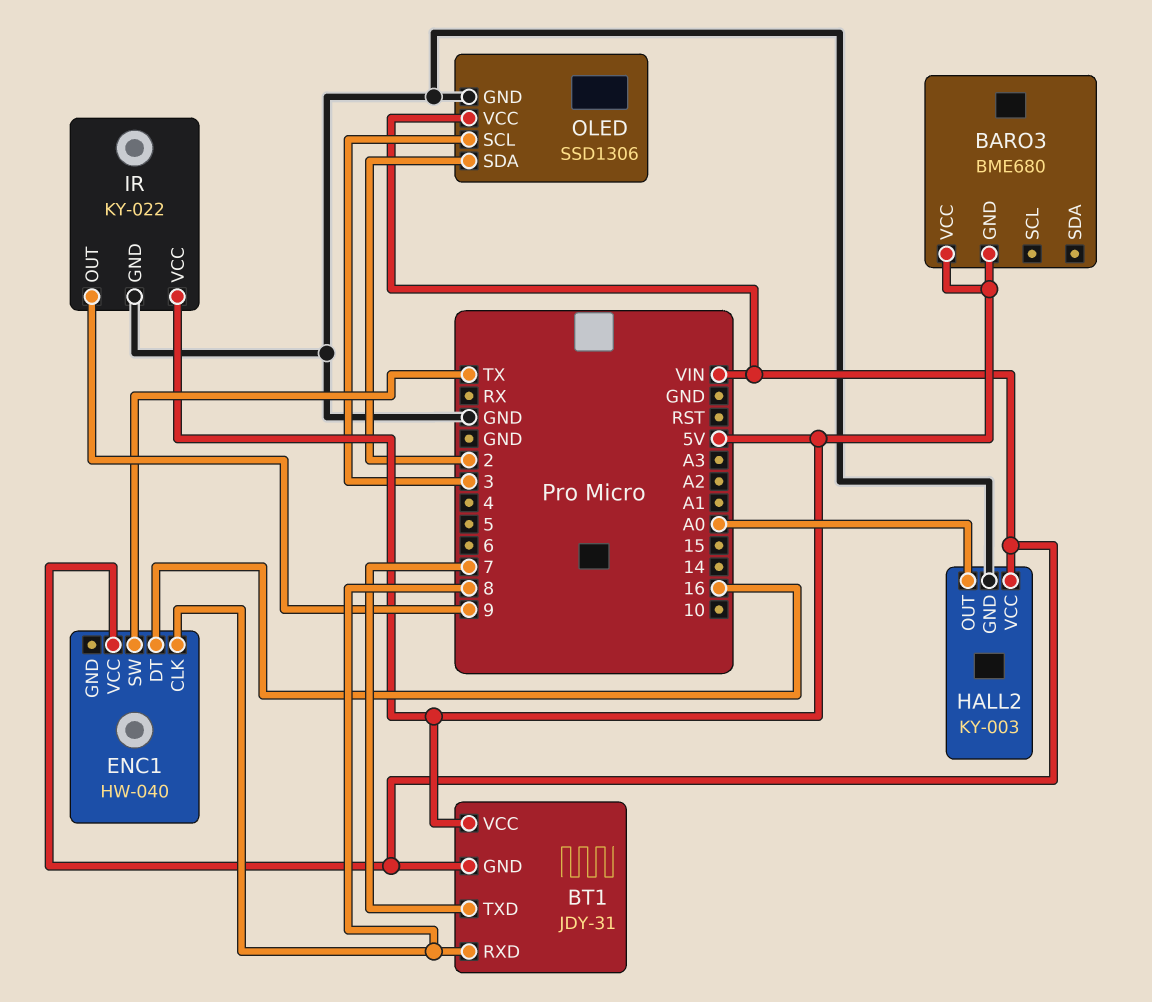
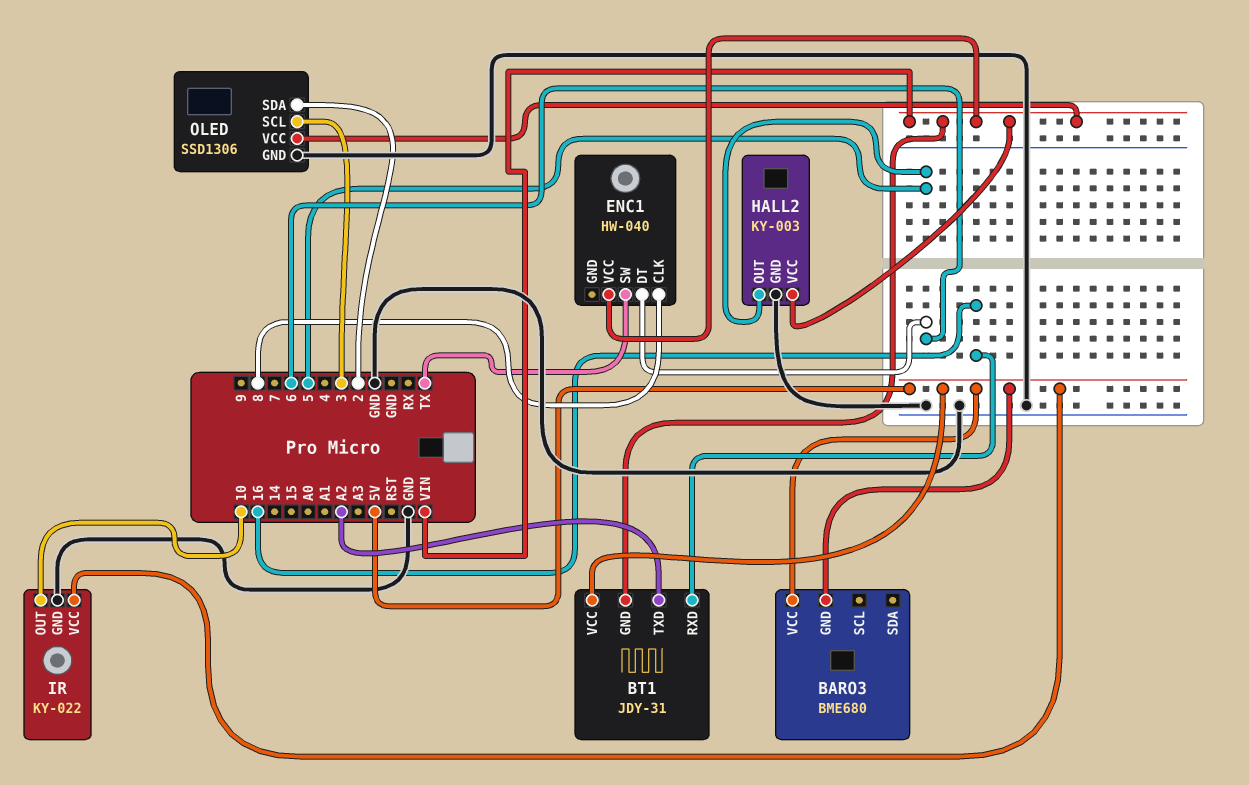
BT1 pin RXD: 8 -> 16
BT1 pin TXD: 7 -> A2
ENC1 pin DT: 16 -> 6
HALL2 pin OUT: A0 -> 5
IR pin OUT: 9 -> 10

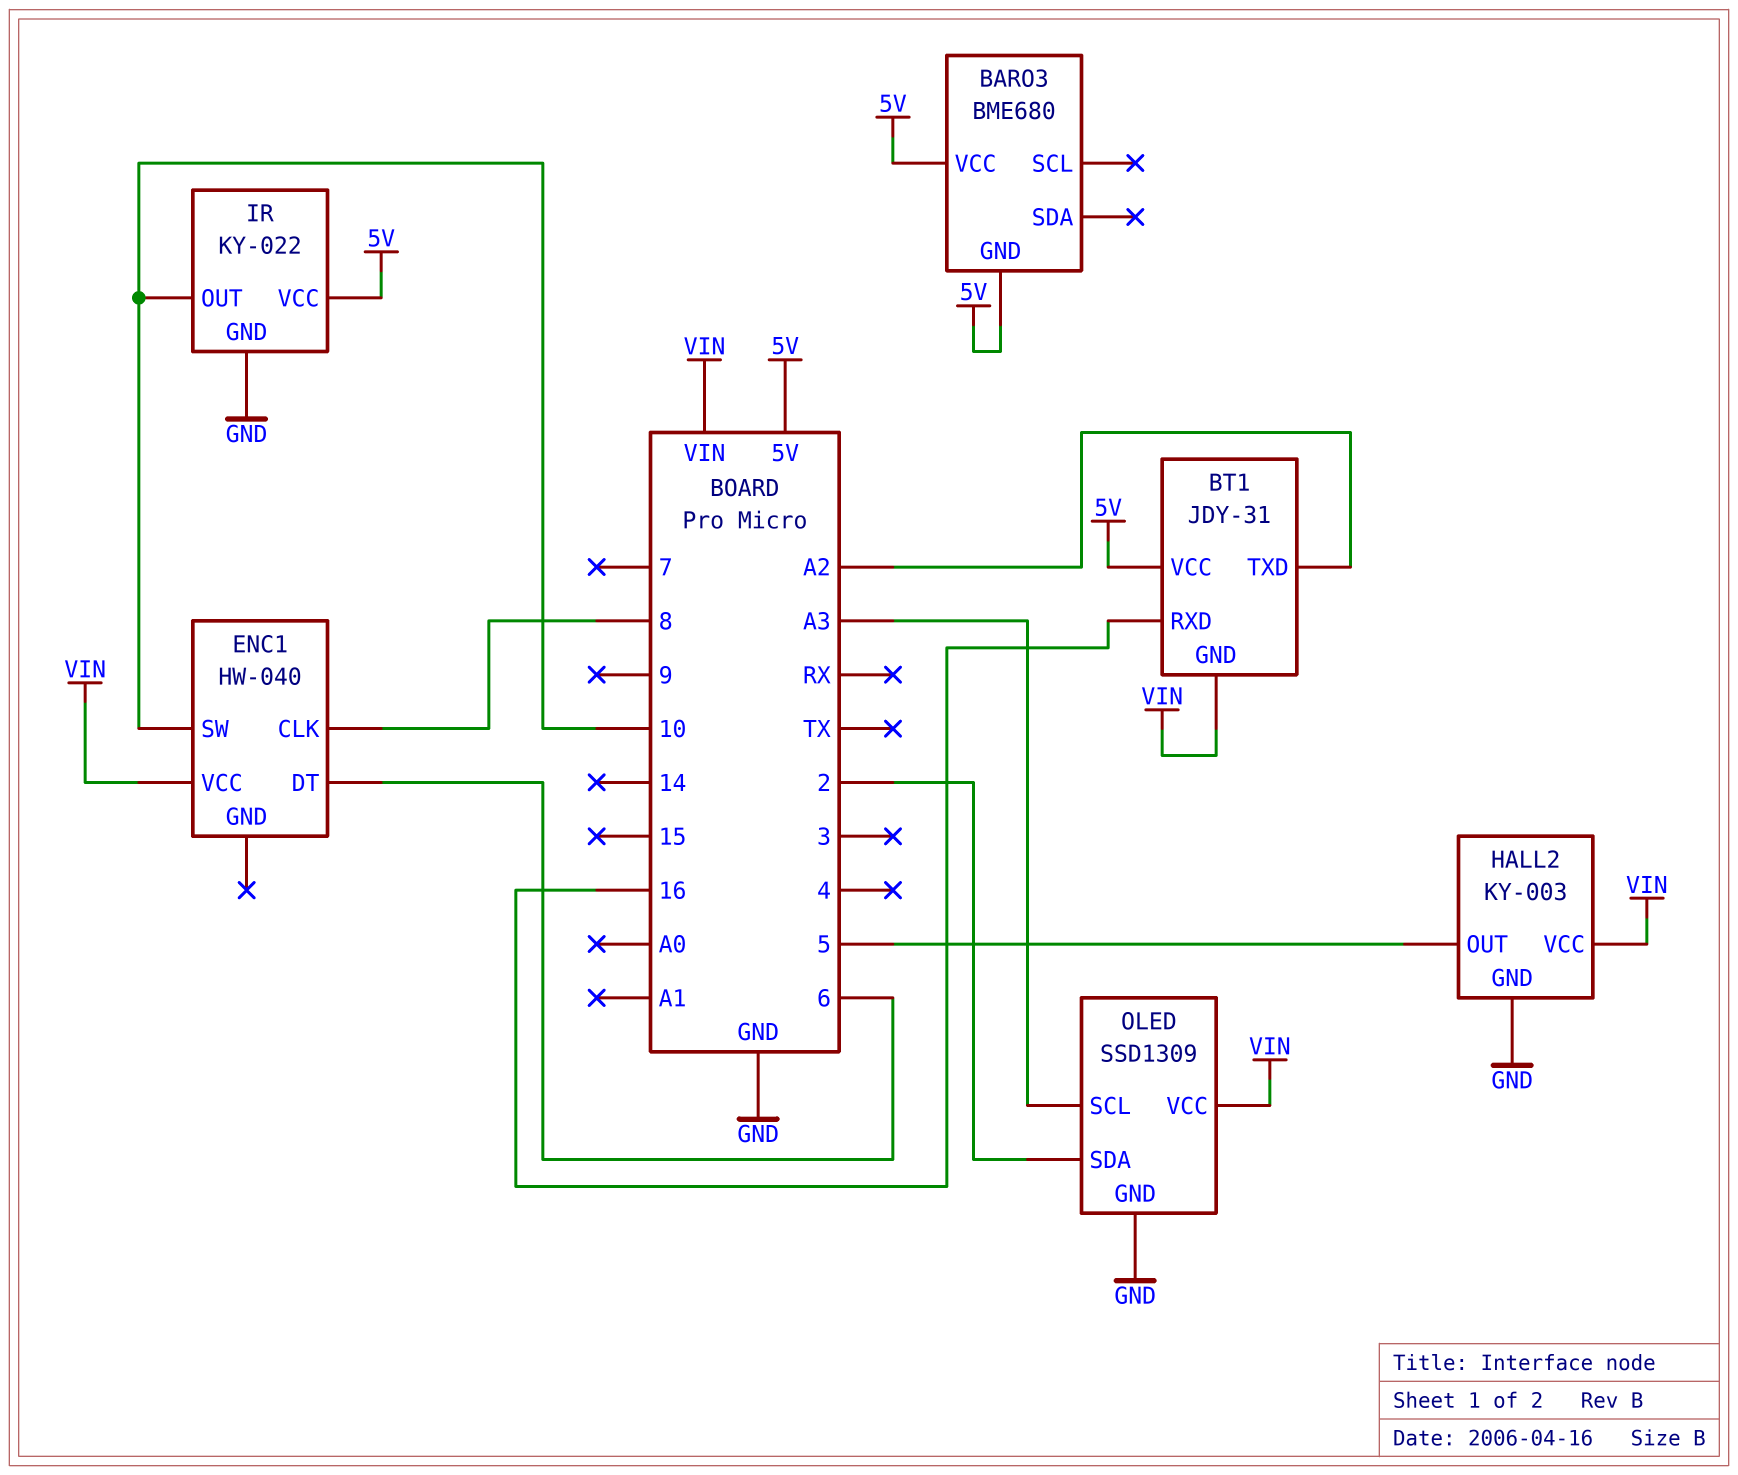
ENC1 pin SW: TX -> 10
OLED: SSD1306 -> SSD1309
OLED pin SCL: 3 -> A3

